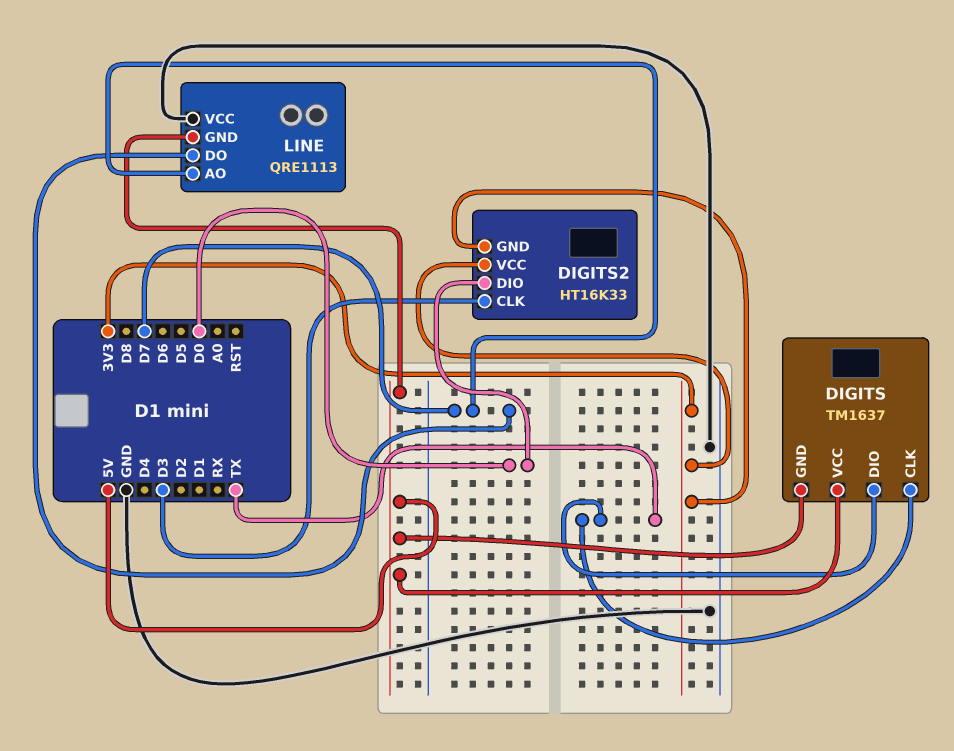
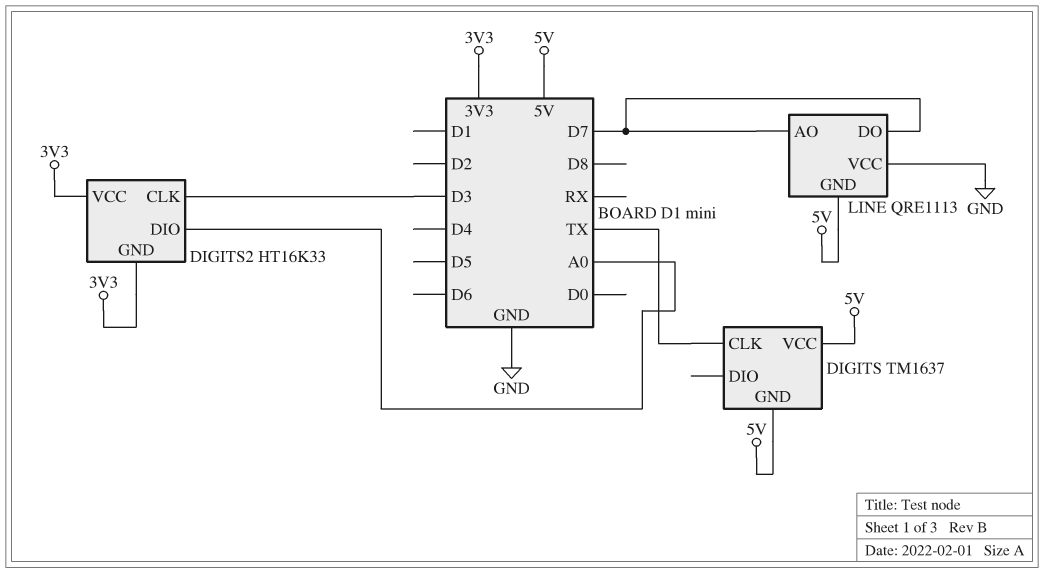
DIGITS pin DIO: TX -> none
DIGITS2 pin DIO: D0 -> A0

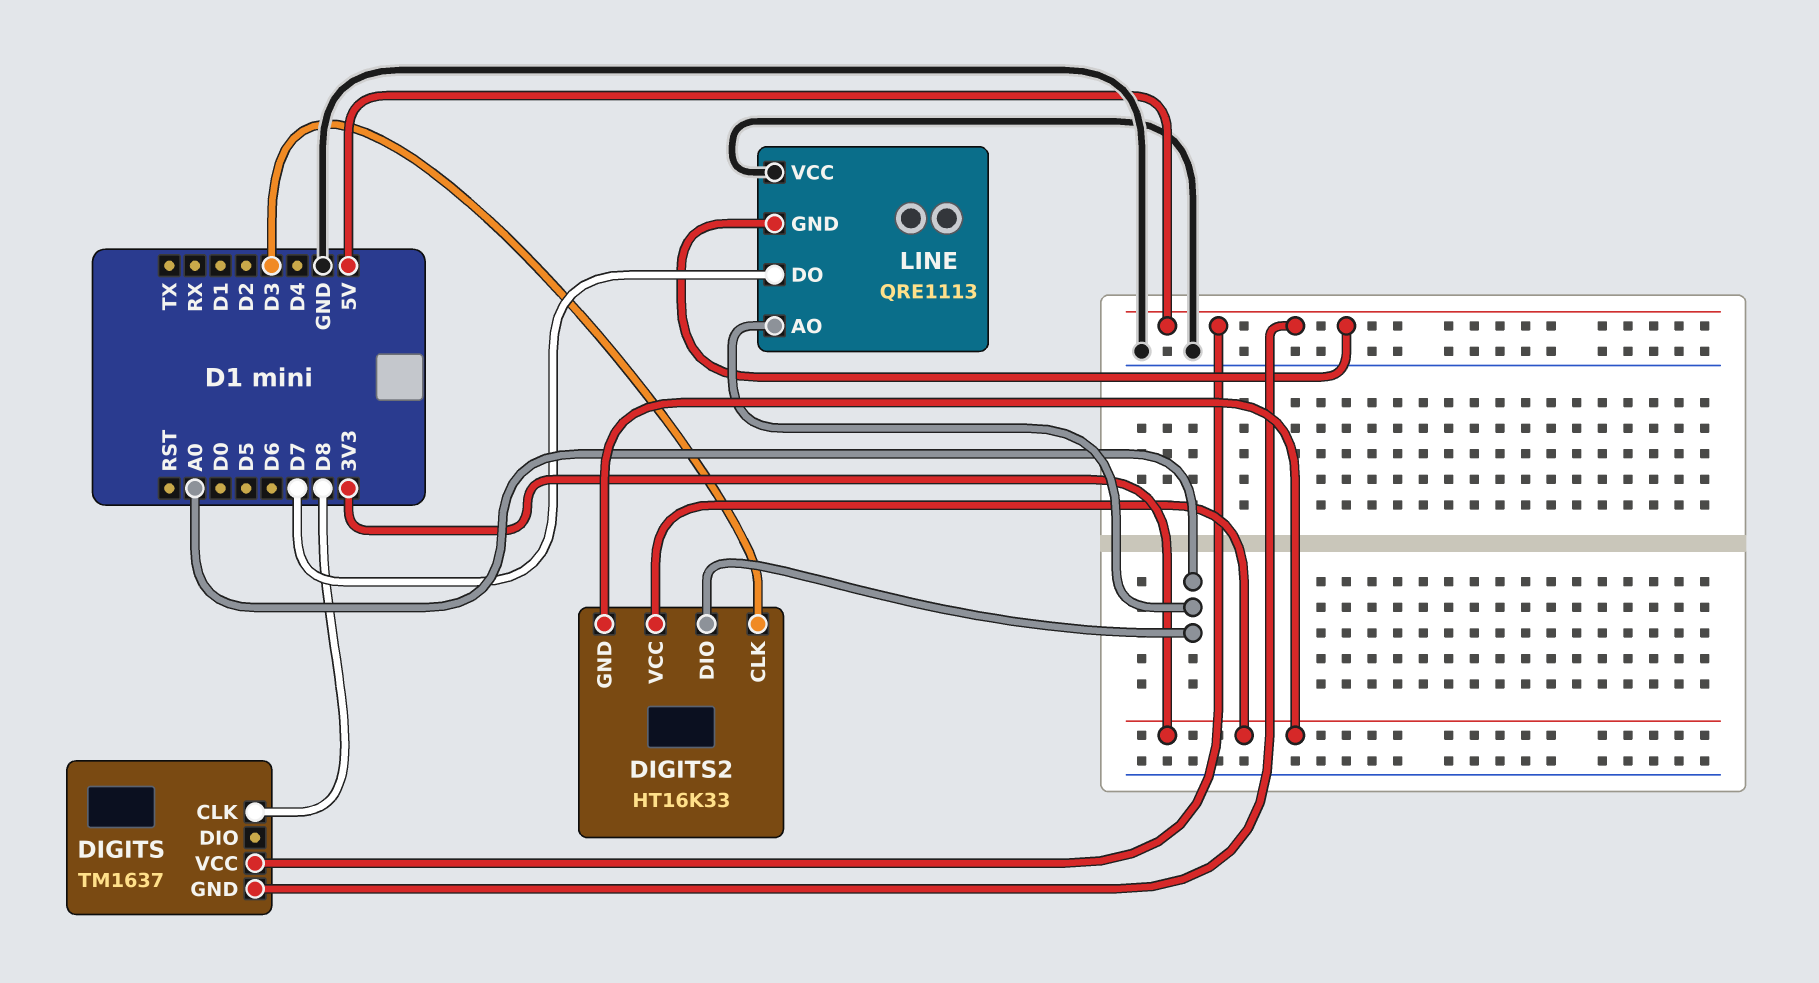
DIGITS pin CLK: TX -> D8
LINE pin AO: D7 -> A0

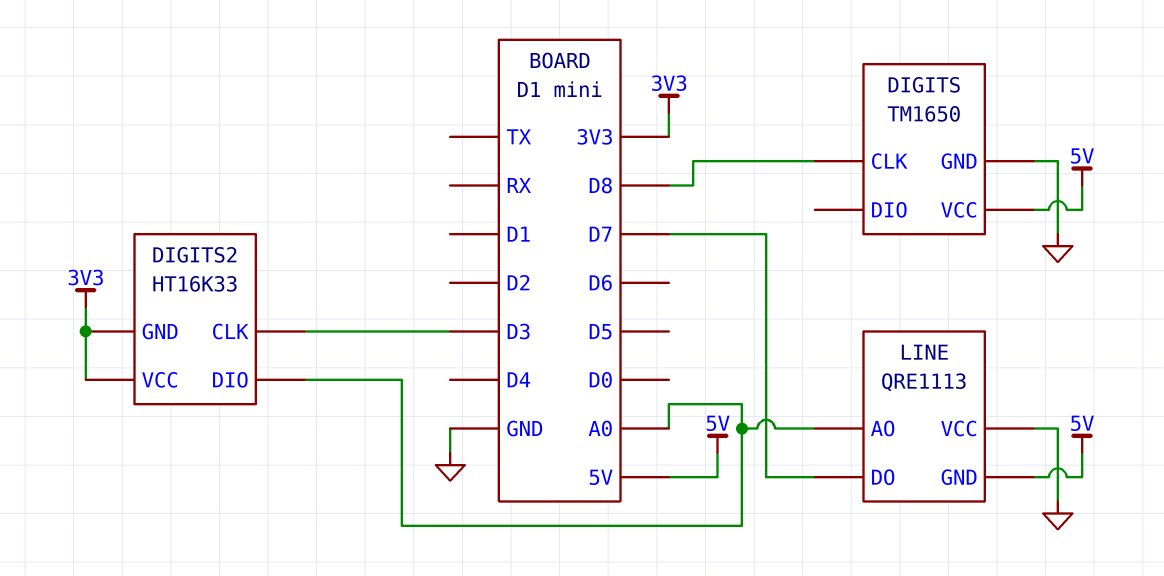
DIGITS: TM1637 -> TM1650
DIGITS pin GND: 5V -> GND

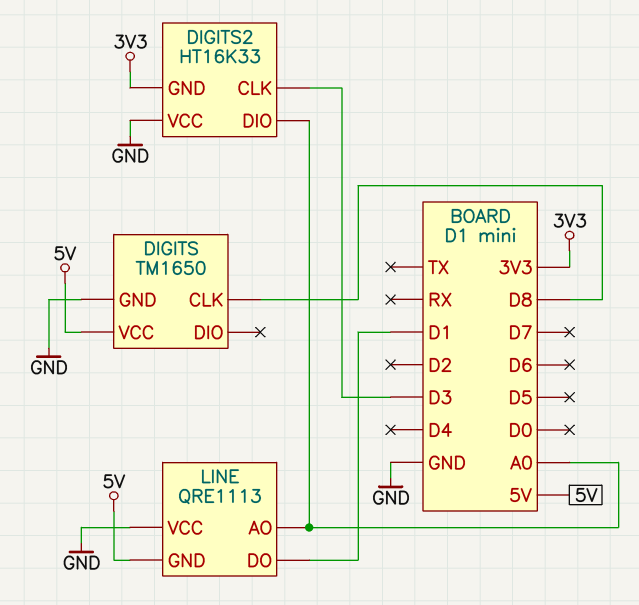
DIGITS2 pin VCC: 3V3 -> GND
LINE pin DO: D7 -> D1

